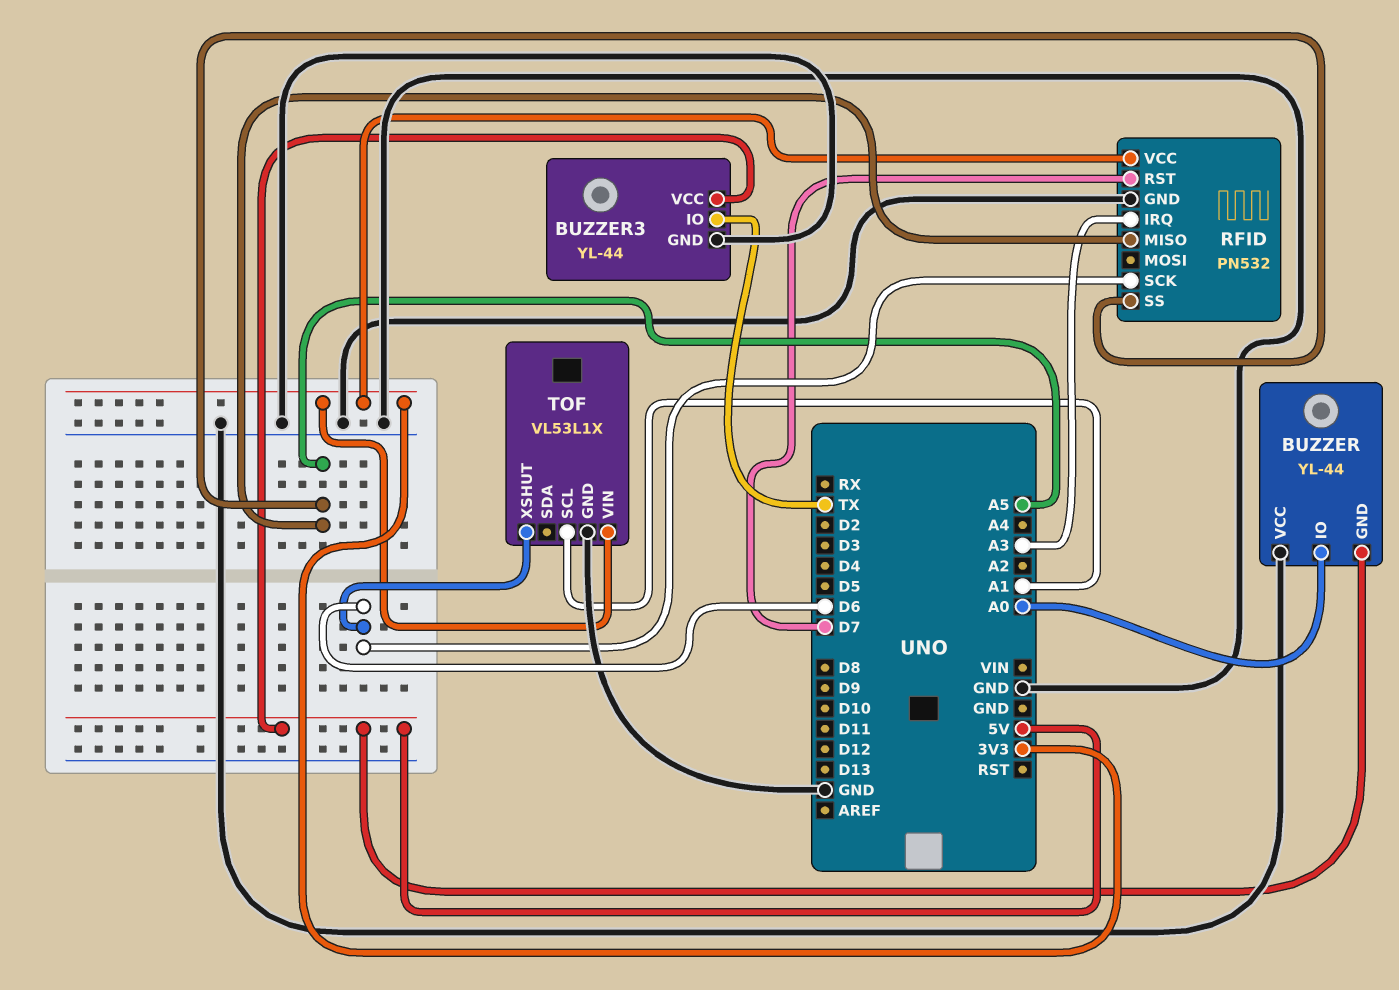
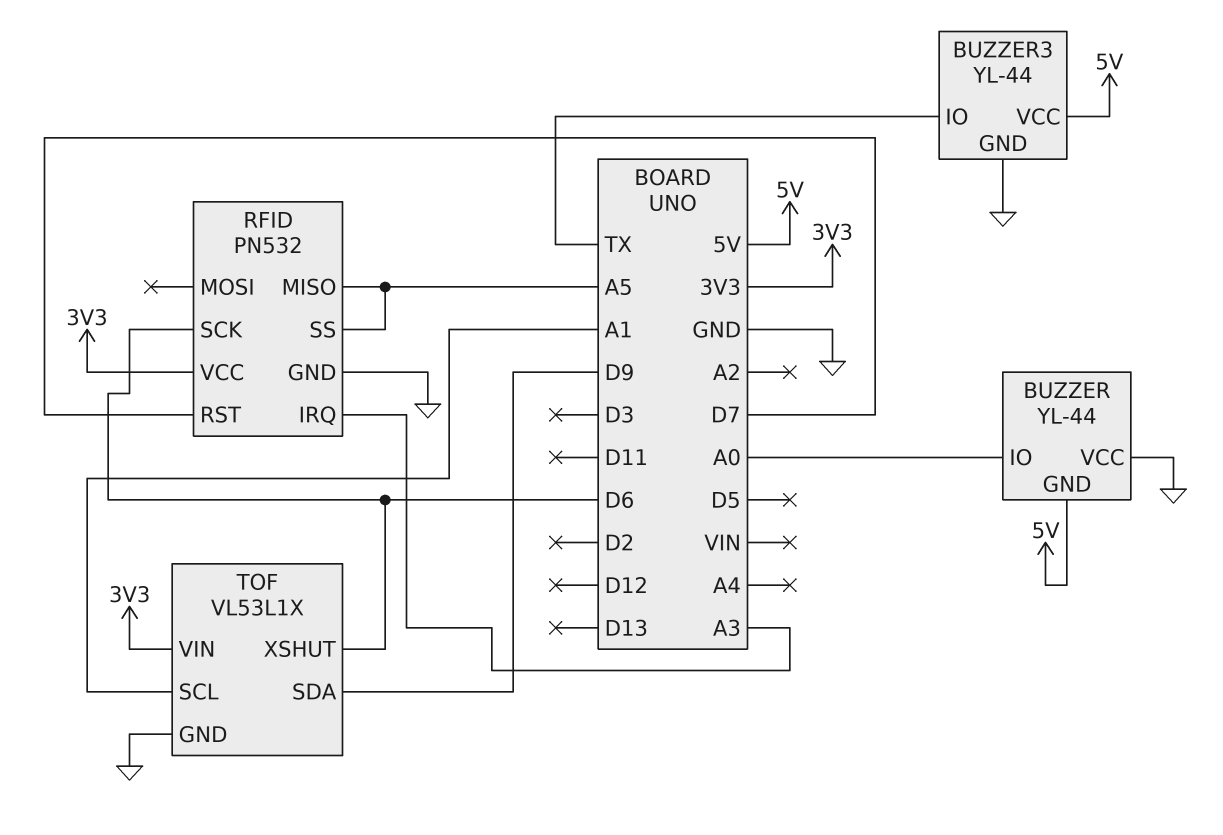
TOF pin SDA: none -> D9

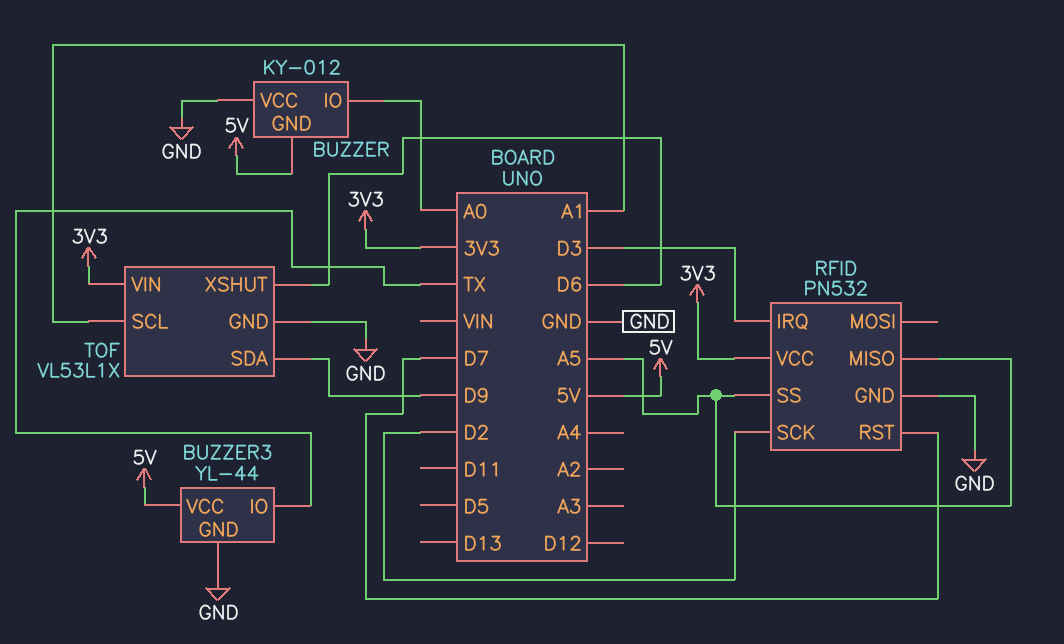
BUZZER: YL-44 -> KY-012
RFID pin IRQ: A3 -> D3
RFID pin SCK: D6 -> D2

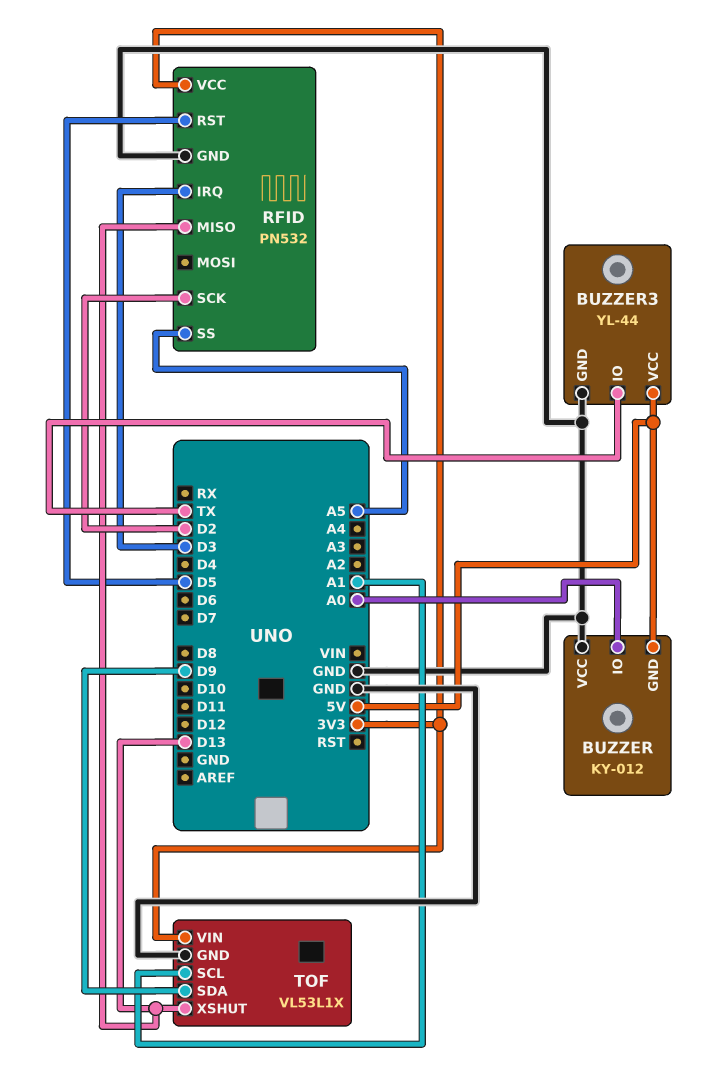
RFID pin MISO: A5 -> D13
RFID pin RST: D7 -> D5
TOF pin XSHUT: D6 -> D13

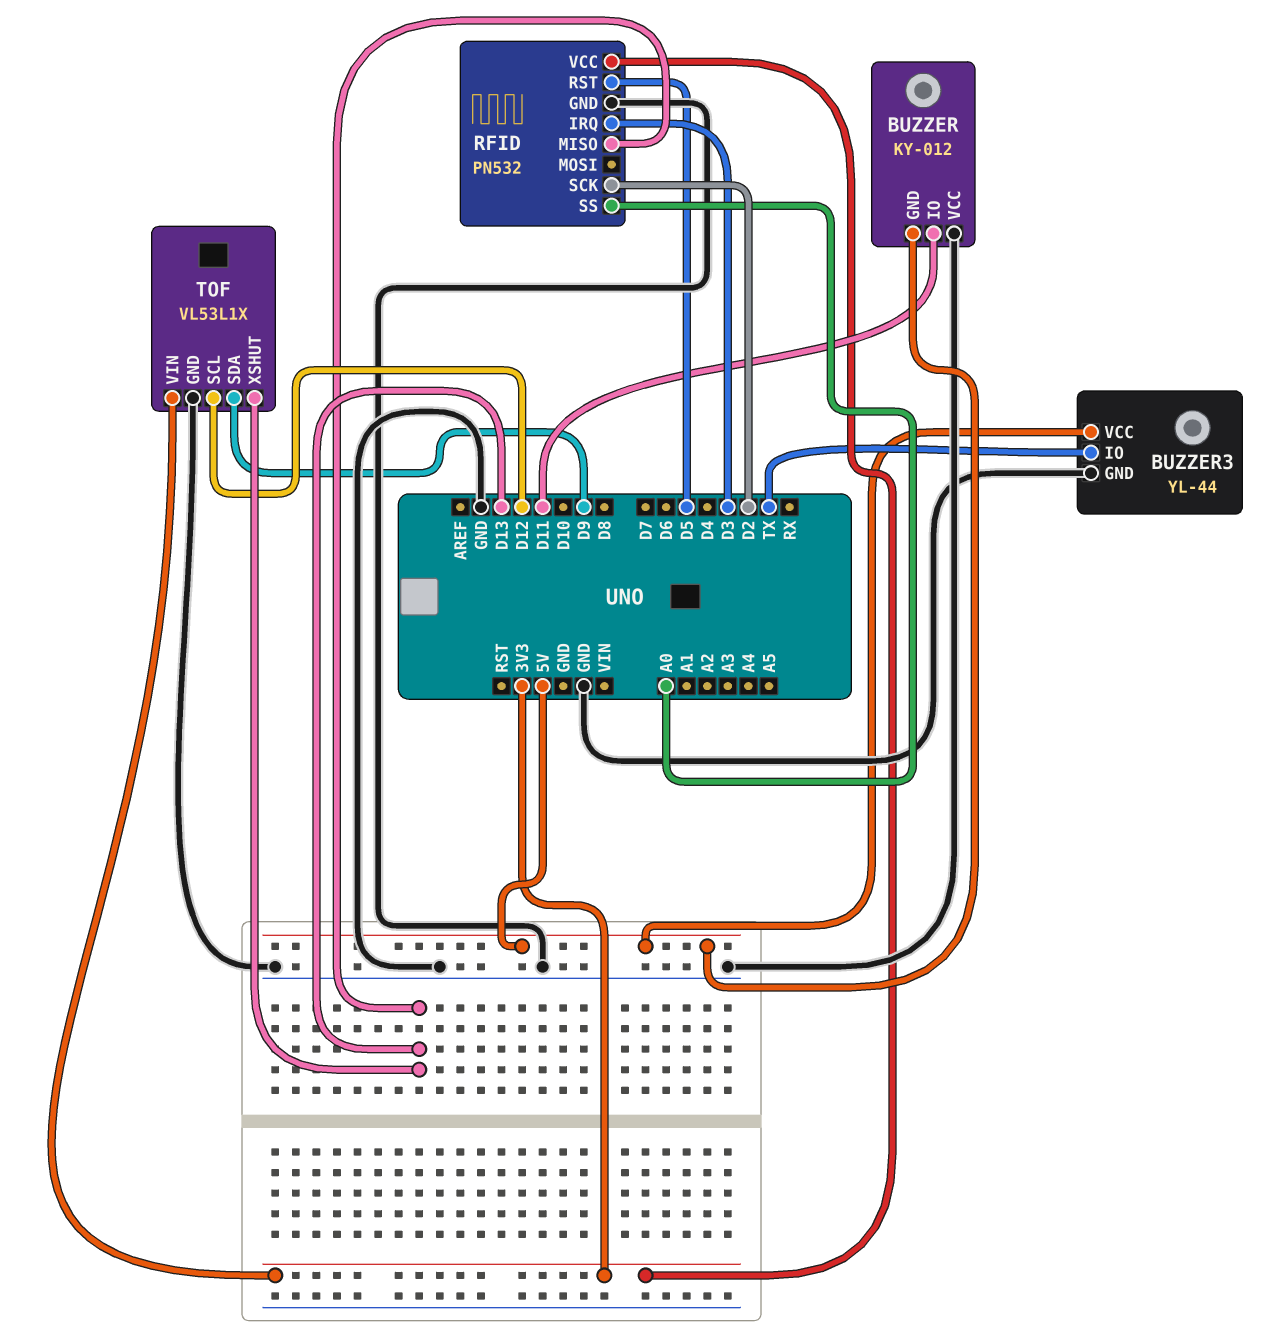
BUZZER pin IO: A0 -> D11
RFID pin SS: A5 -> A0
TOF pin SCL: A1 -> D12

